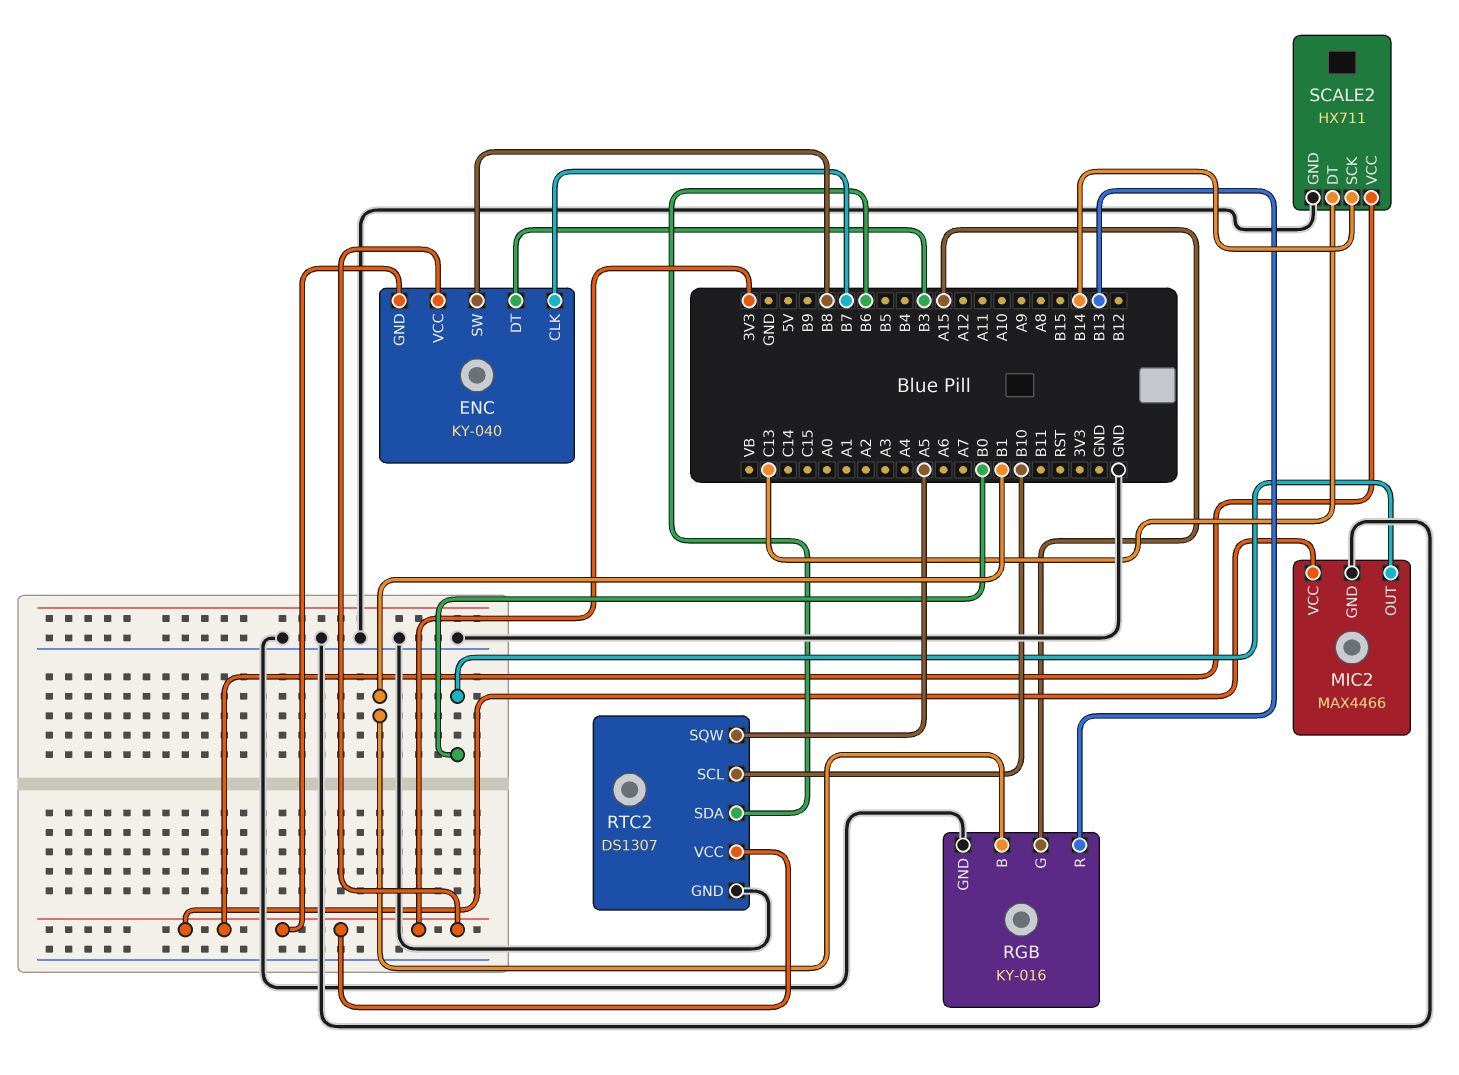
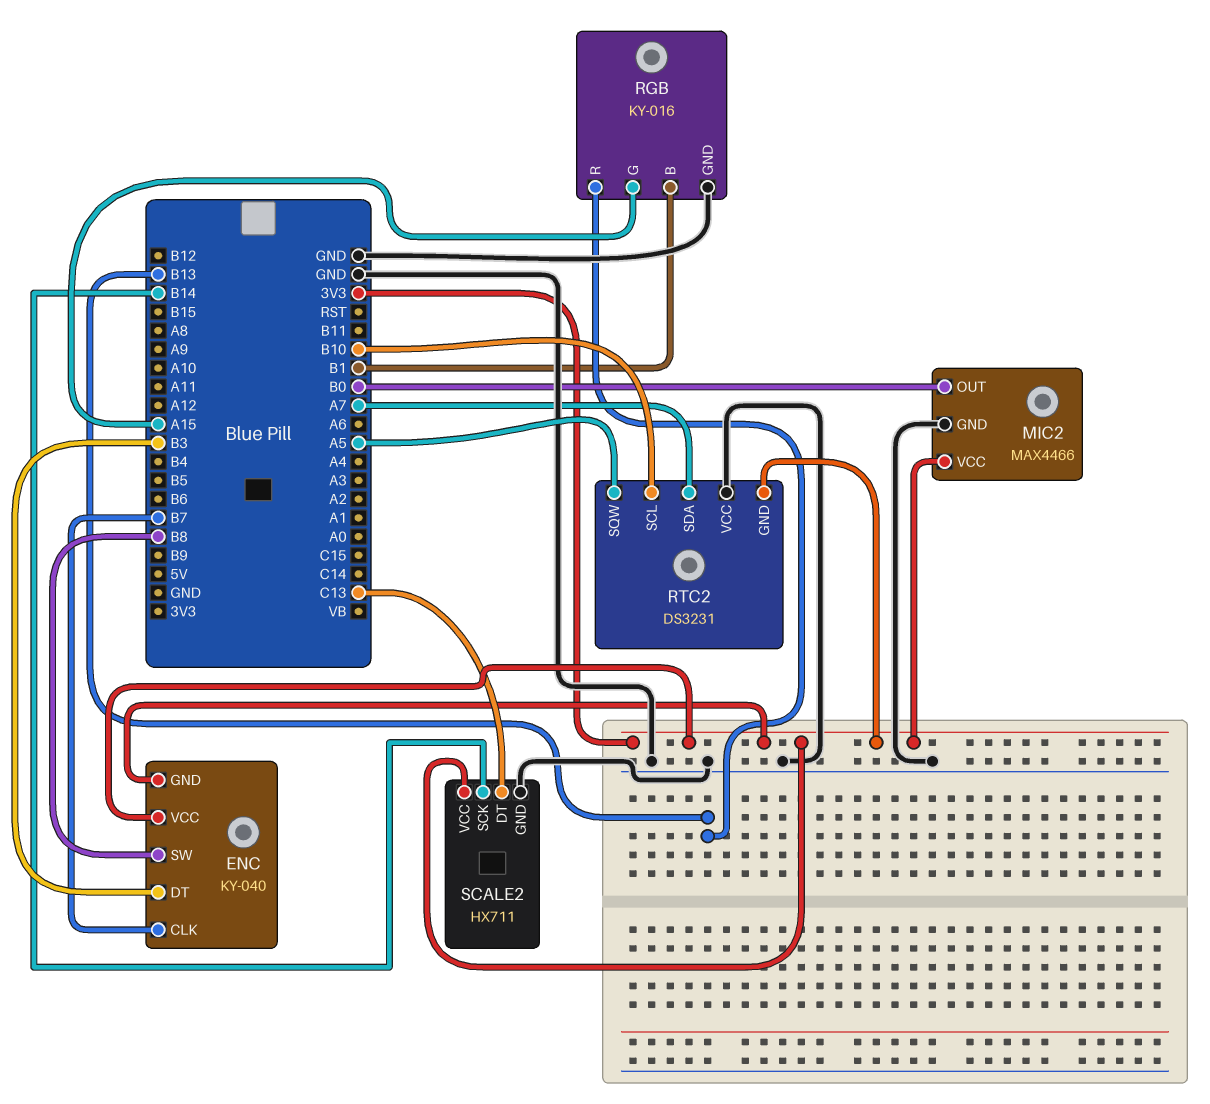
RTC2: DS1307 -> DS3231
RTC2 pin GND: GND -> 3V3
RTC2 pin SDA: B6 -> A7
RTC2 pin VCC: 3V3 -> GND

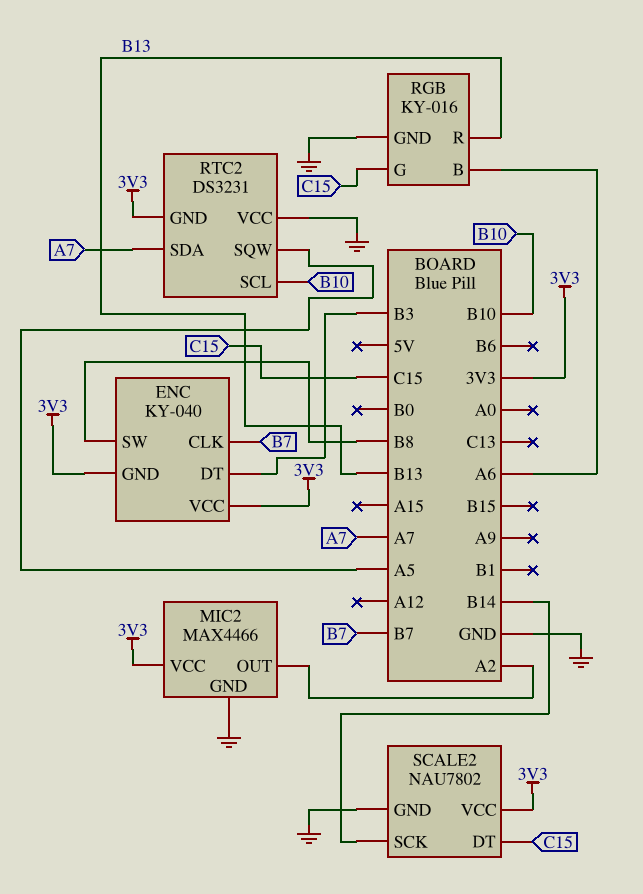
MIC2 pin OUT: B0 -> A2
RGB pin B: B1 -> A6
RGB pin G: A15 -> C15
SCALE2: HX711 -> NAU7802
SCALE2 pin DT: C13 -> C15

